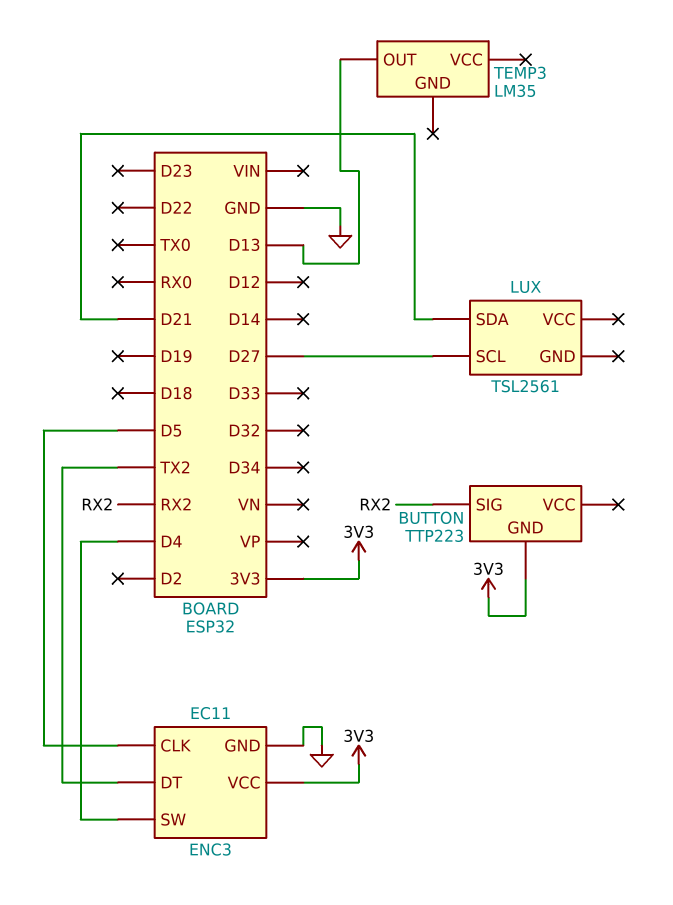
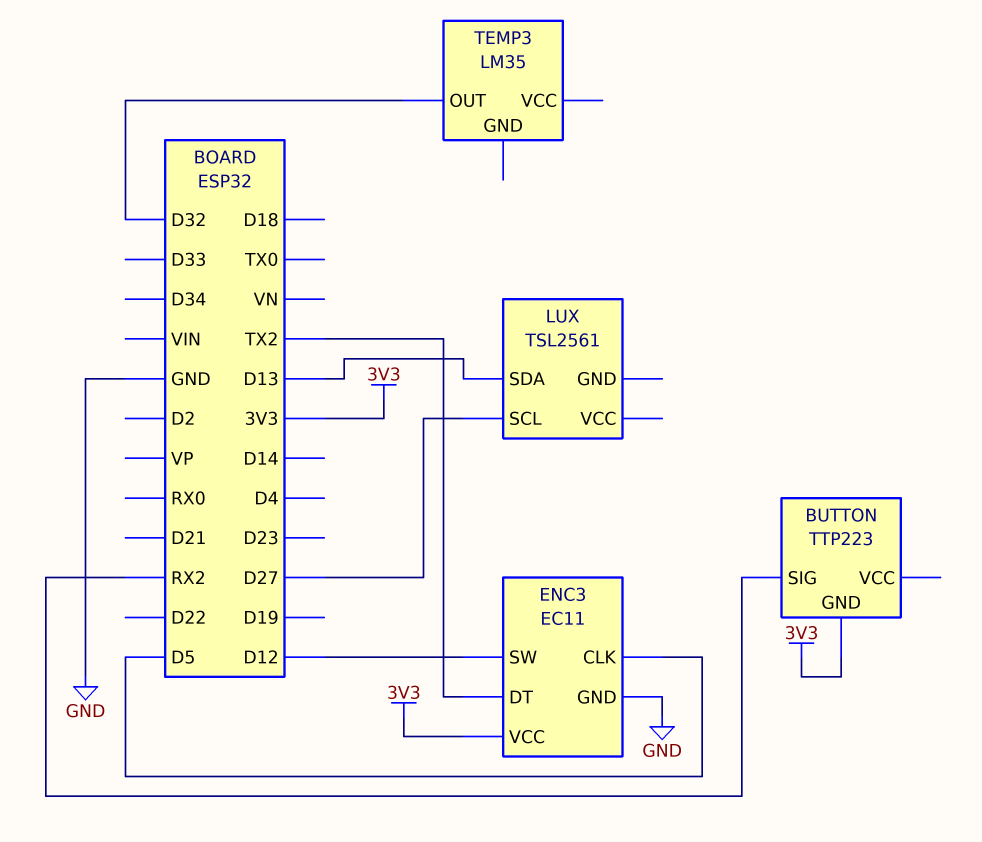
ENC3 pin SW: D4 -> D12
LUX pin SDA: D21 -> D13
TEMP3 pin OUT: D13 -> D32

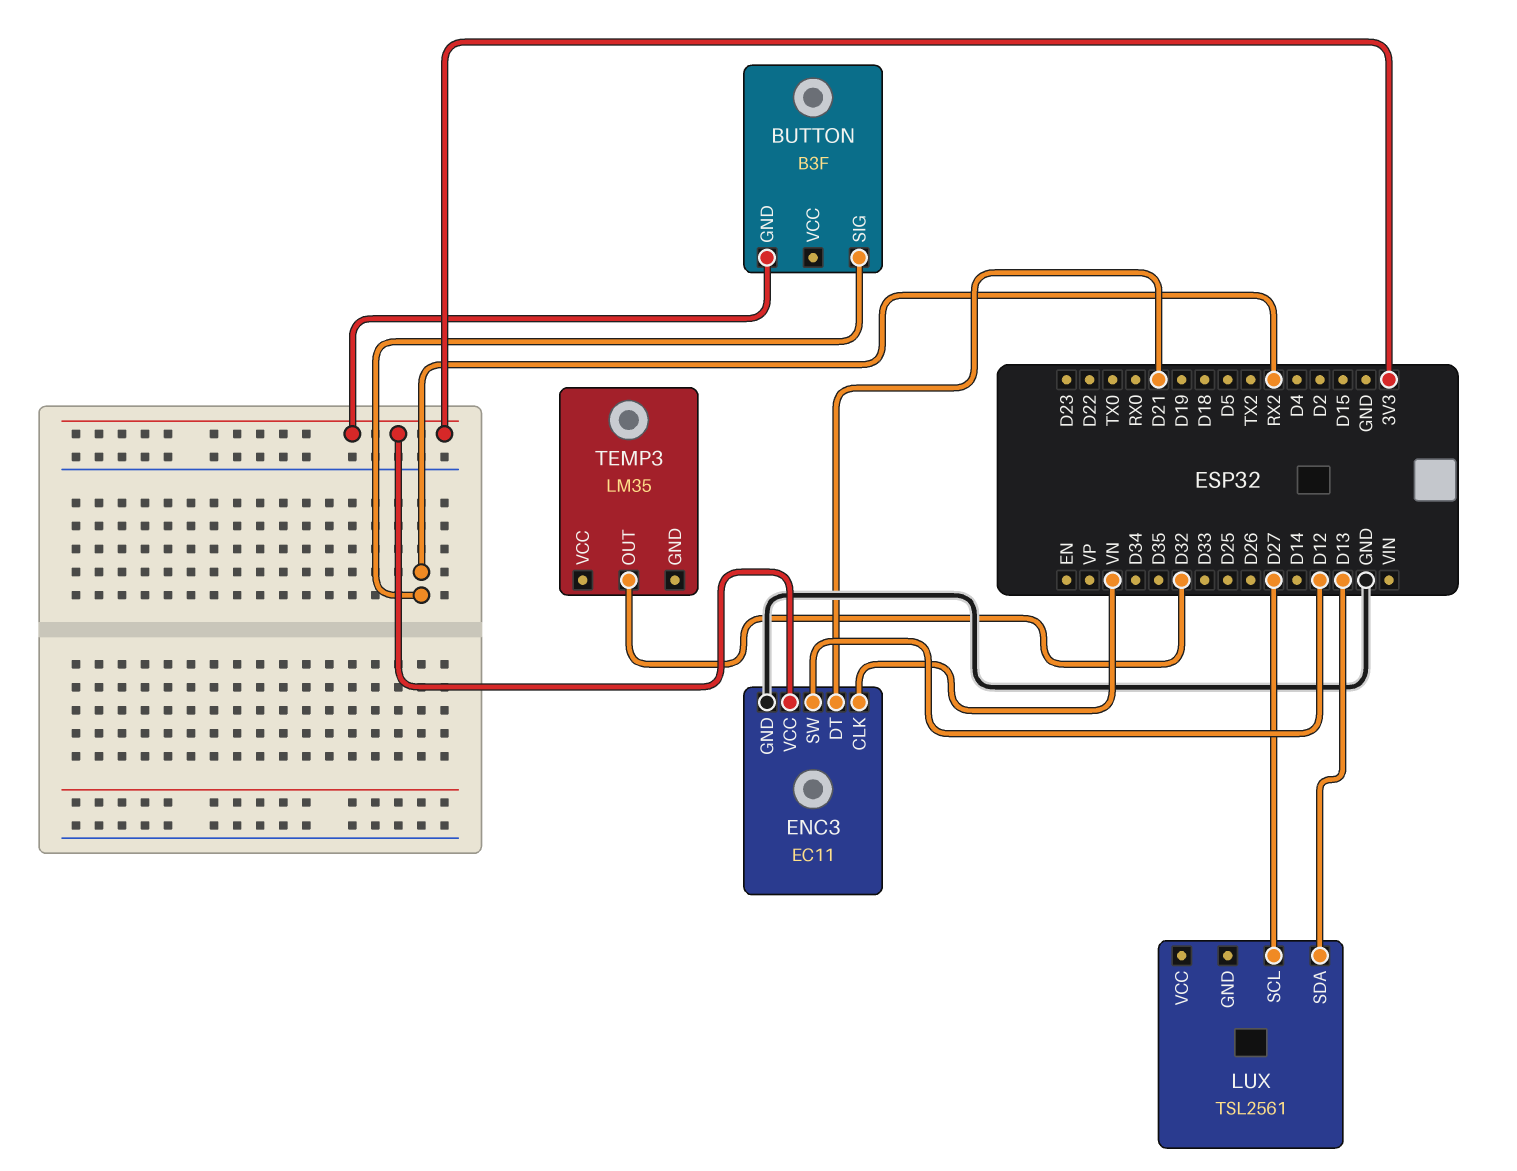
BUTTON: TTP223 -> B3F
ENC3 pin CLK: D5 -> VN
ENC3 pin DT: TX2 -> D21

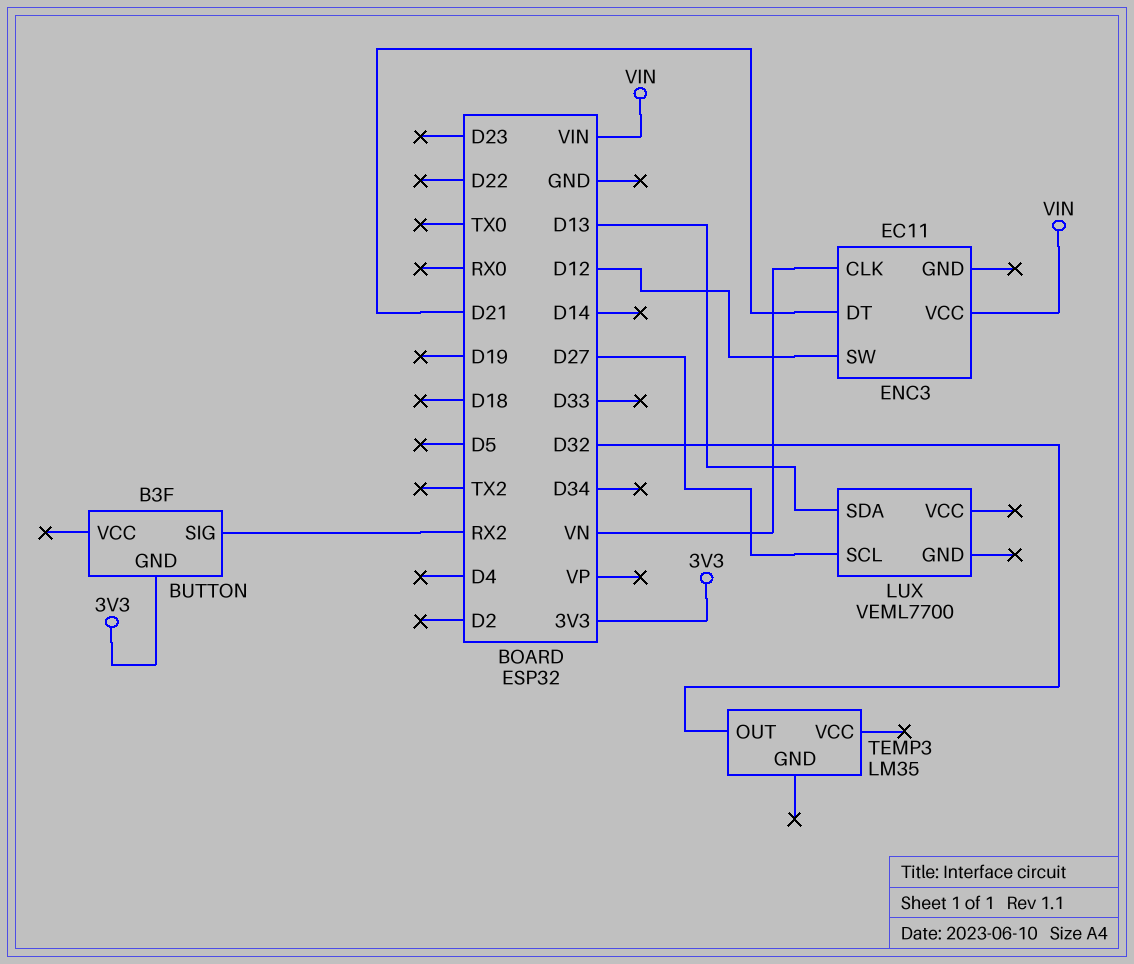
ENC3 pin GND: GND -> none
ENC3 pin VCC: 3V3 -> VIN
LUX: TSL2561 -> VEML7700

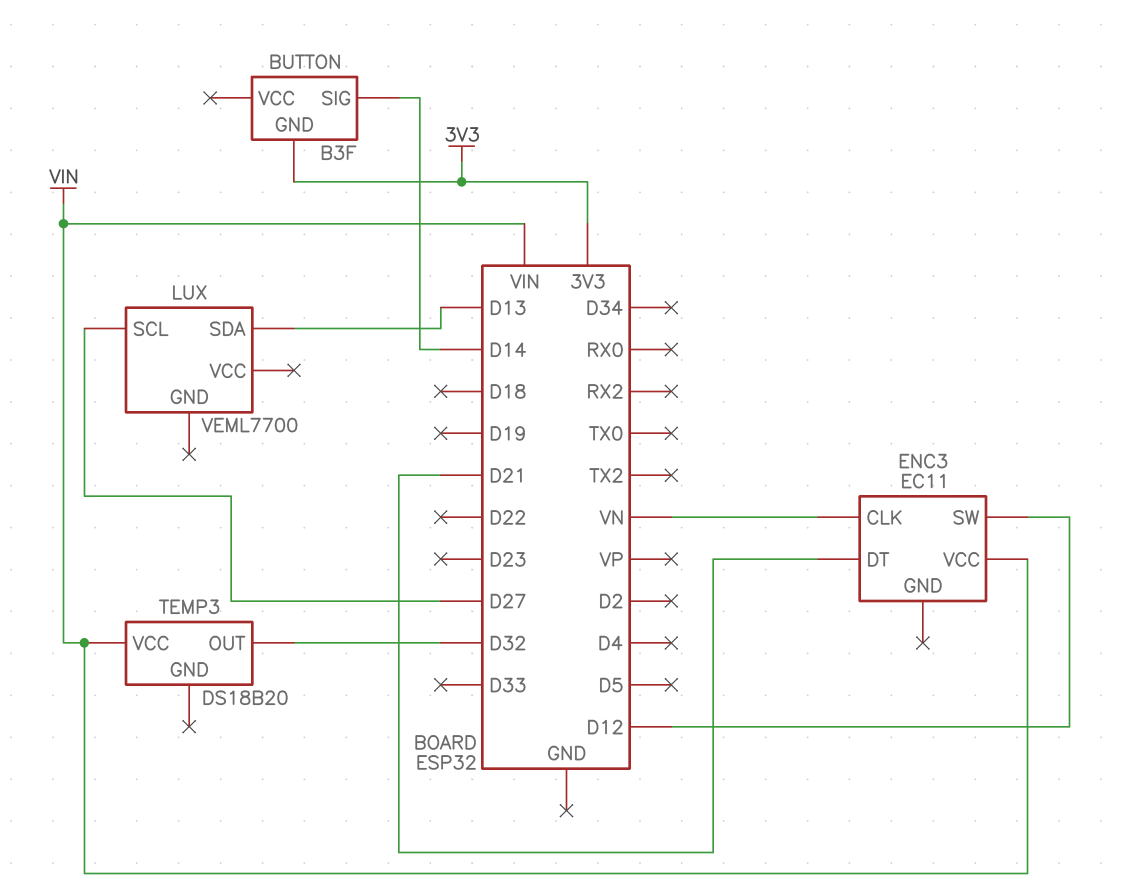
BUTTON pin SIG: RX2 -> D14
TEMP3: LM35 -> DS18B20
TEMP3 pin VCC: none -> VIN

